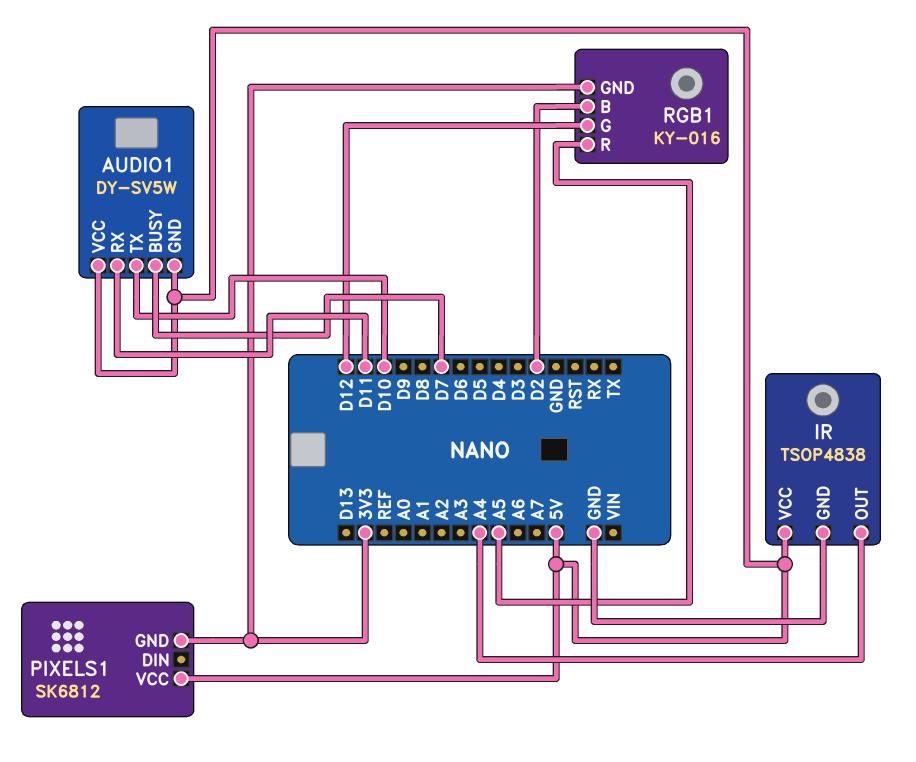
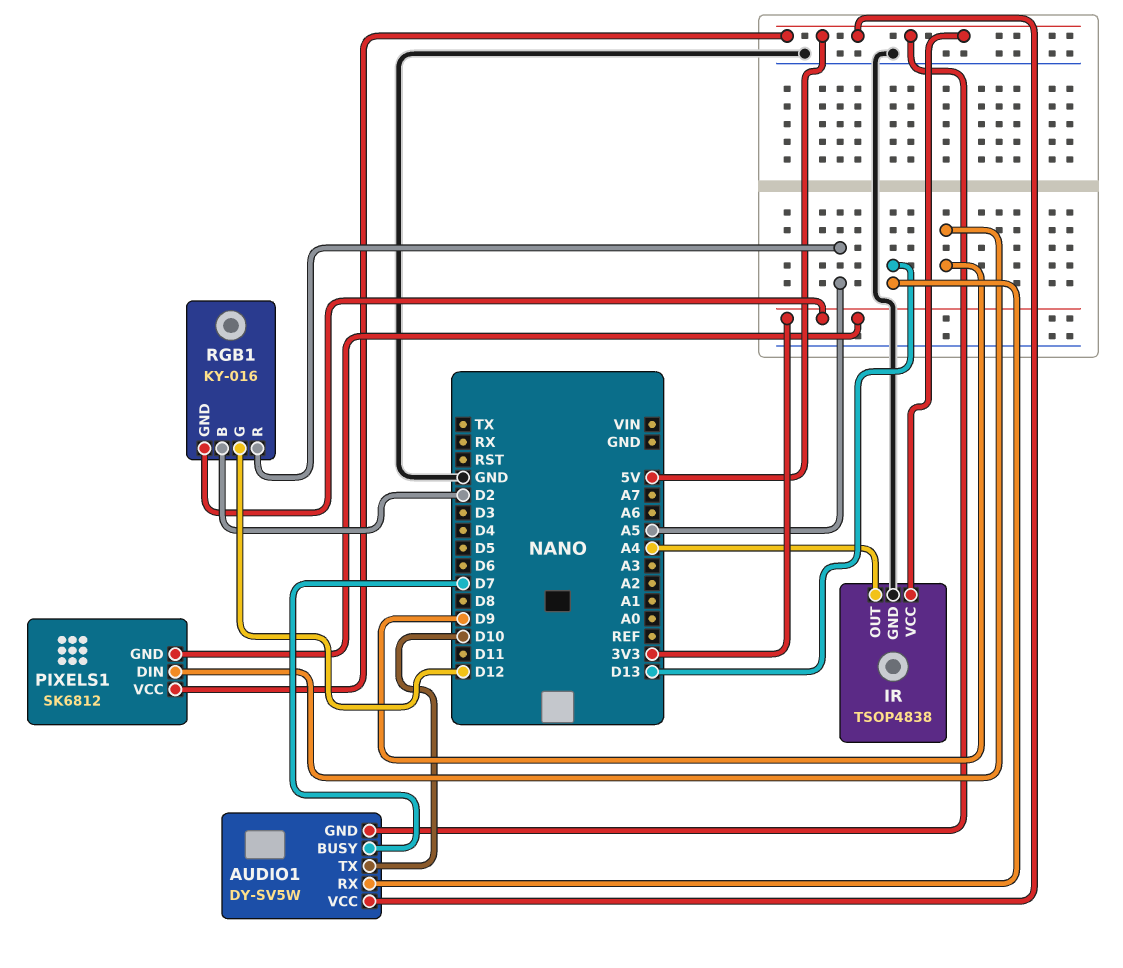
AUDIO1 pin RX: D11 -> D13
PIXELS1 pin DIN: none -> D9

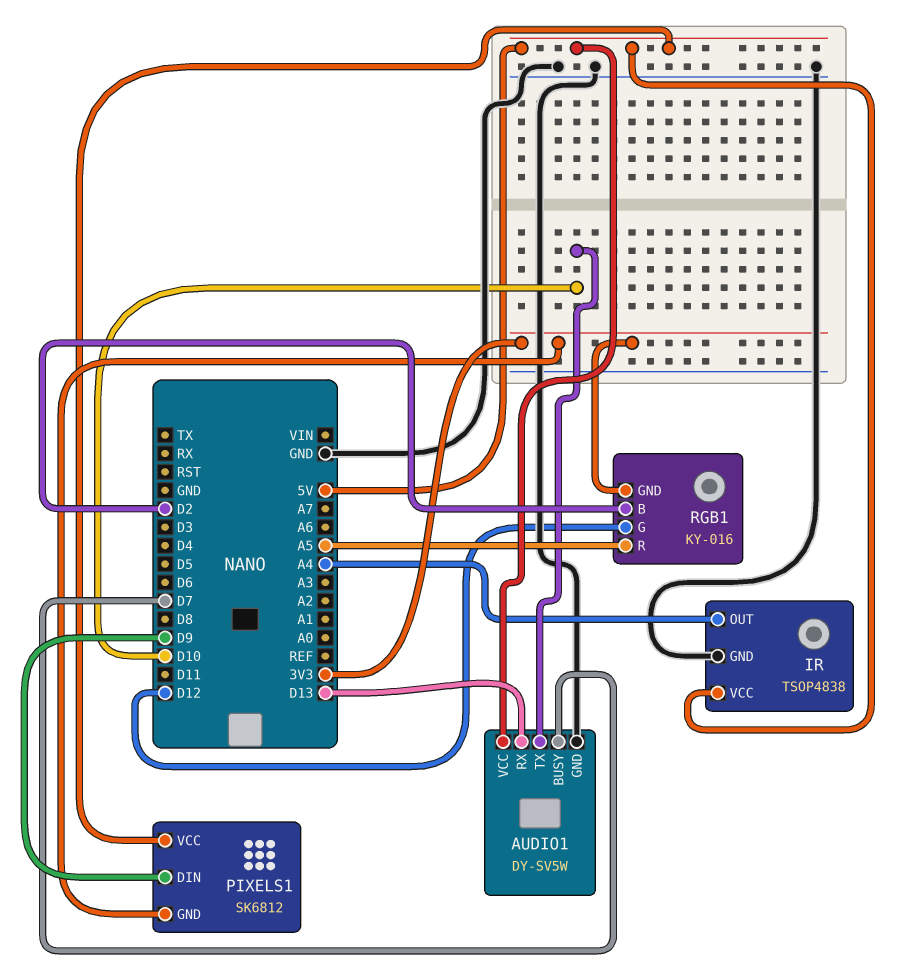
AUDIO1 pin GND: 5V -> GND

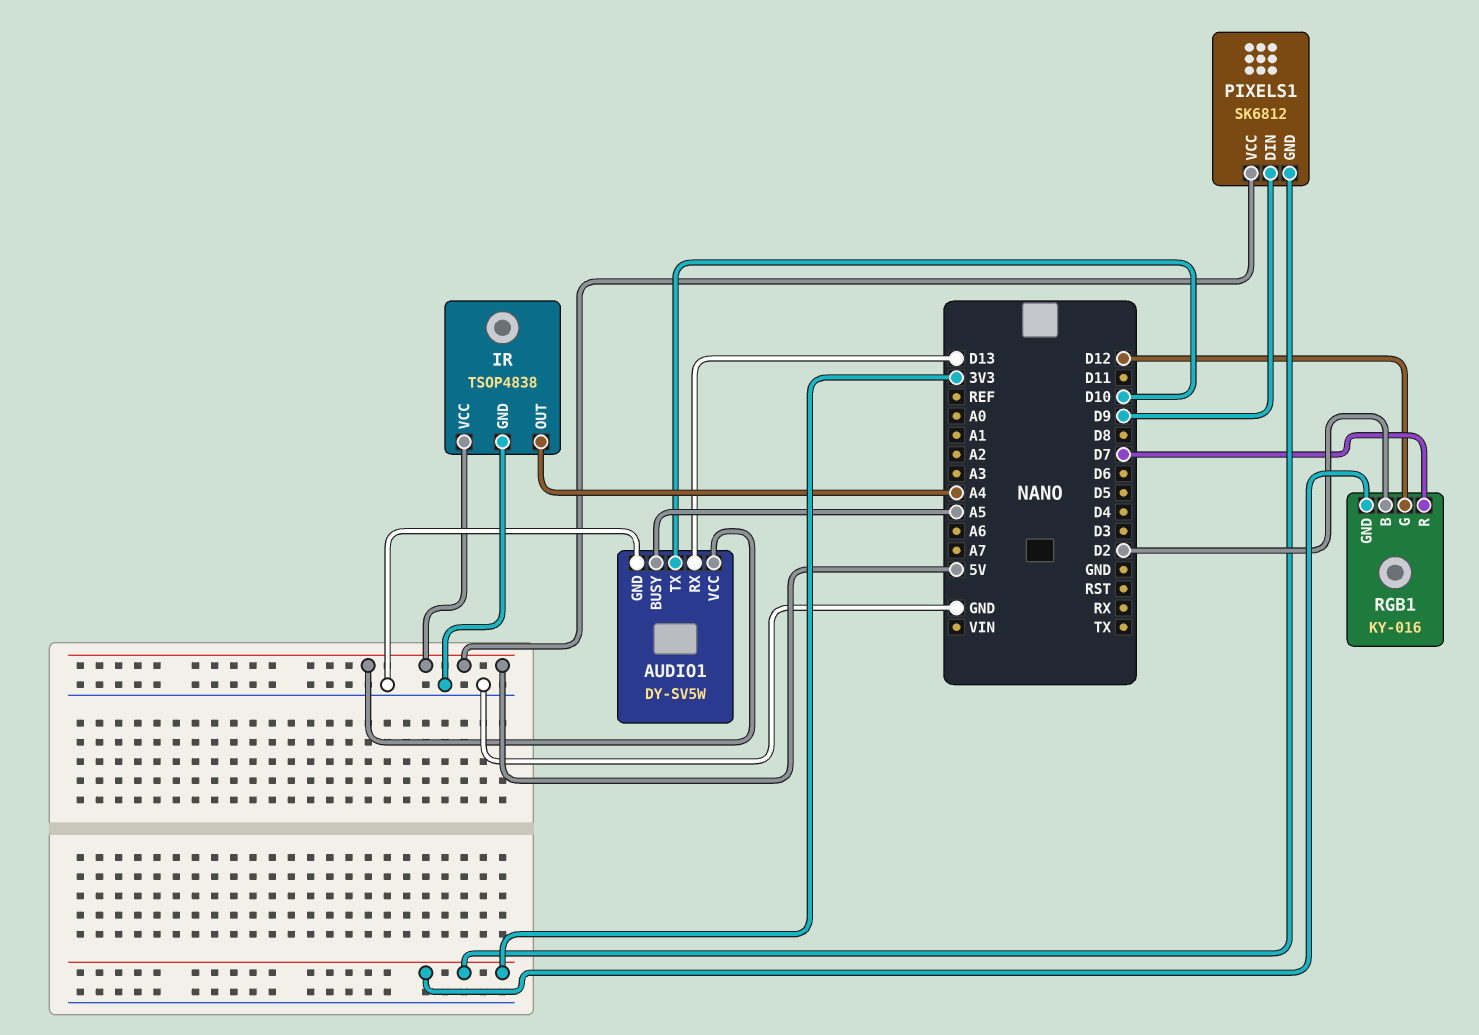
AUDIO1 pin BUSY: D7 -> A5
RGB1 pin R: A5 -> D7

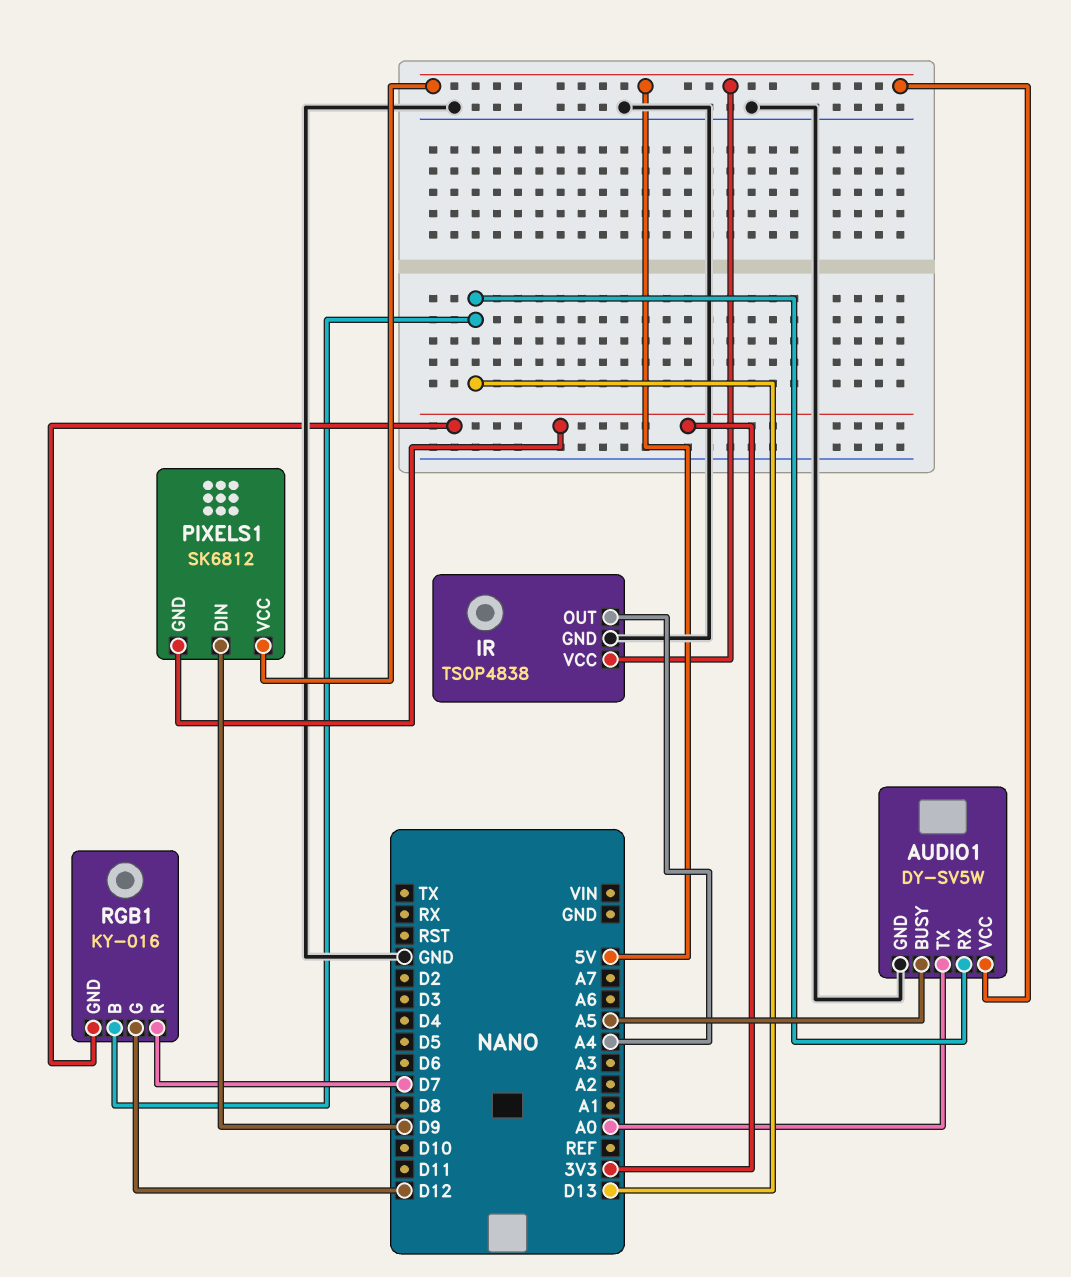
AUDIO1 pin TX: D10 -> A0
RGB1 pin B: D2 -> D13

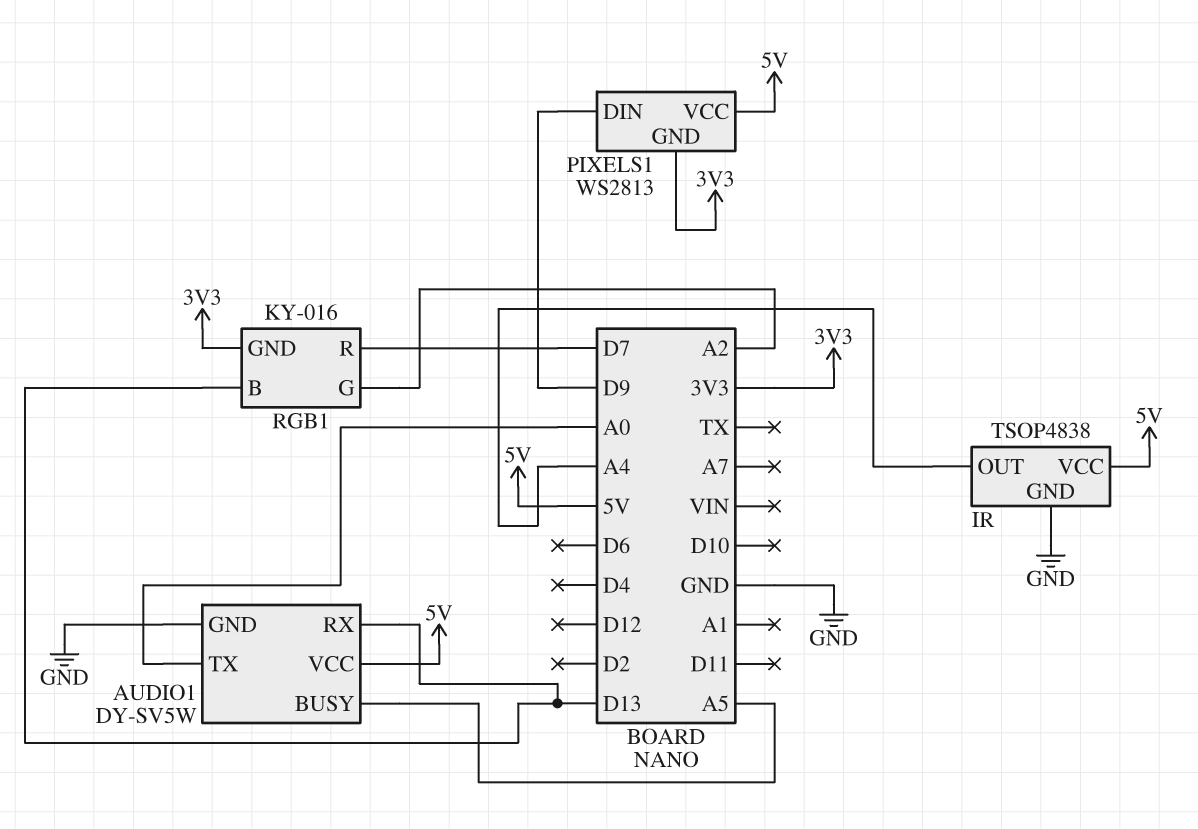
PIXELS1: SK6812 -> WS2813
RGB1 pin G: D12 -> A2

